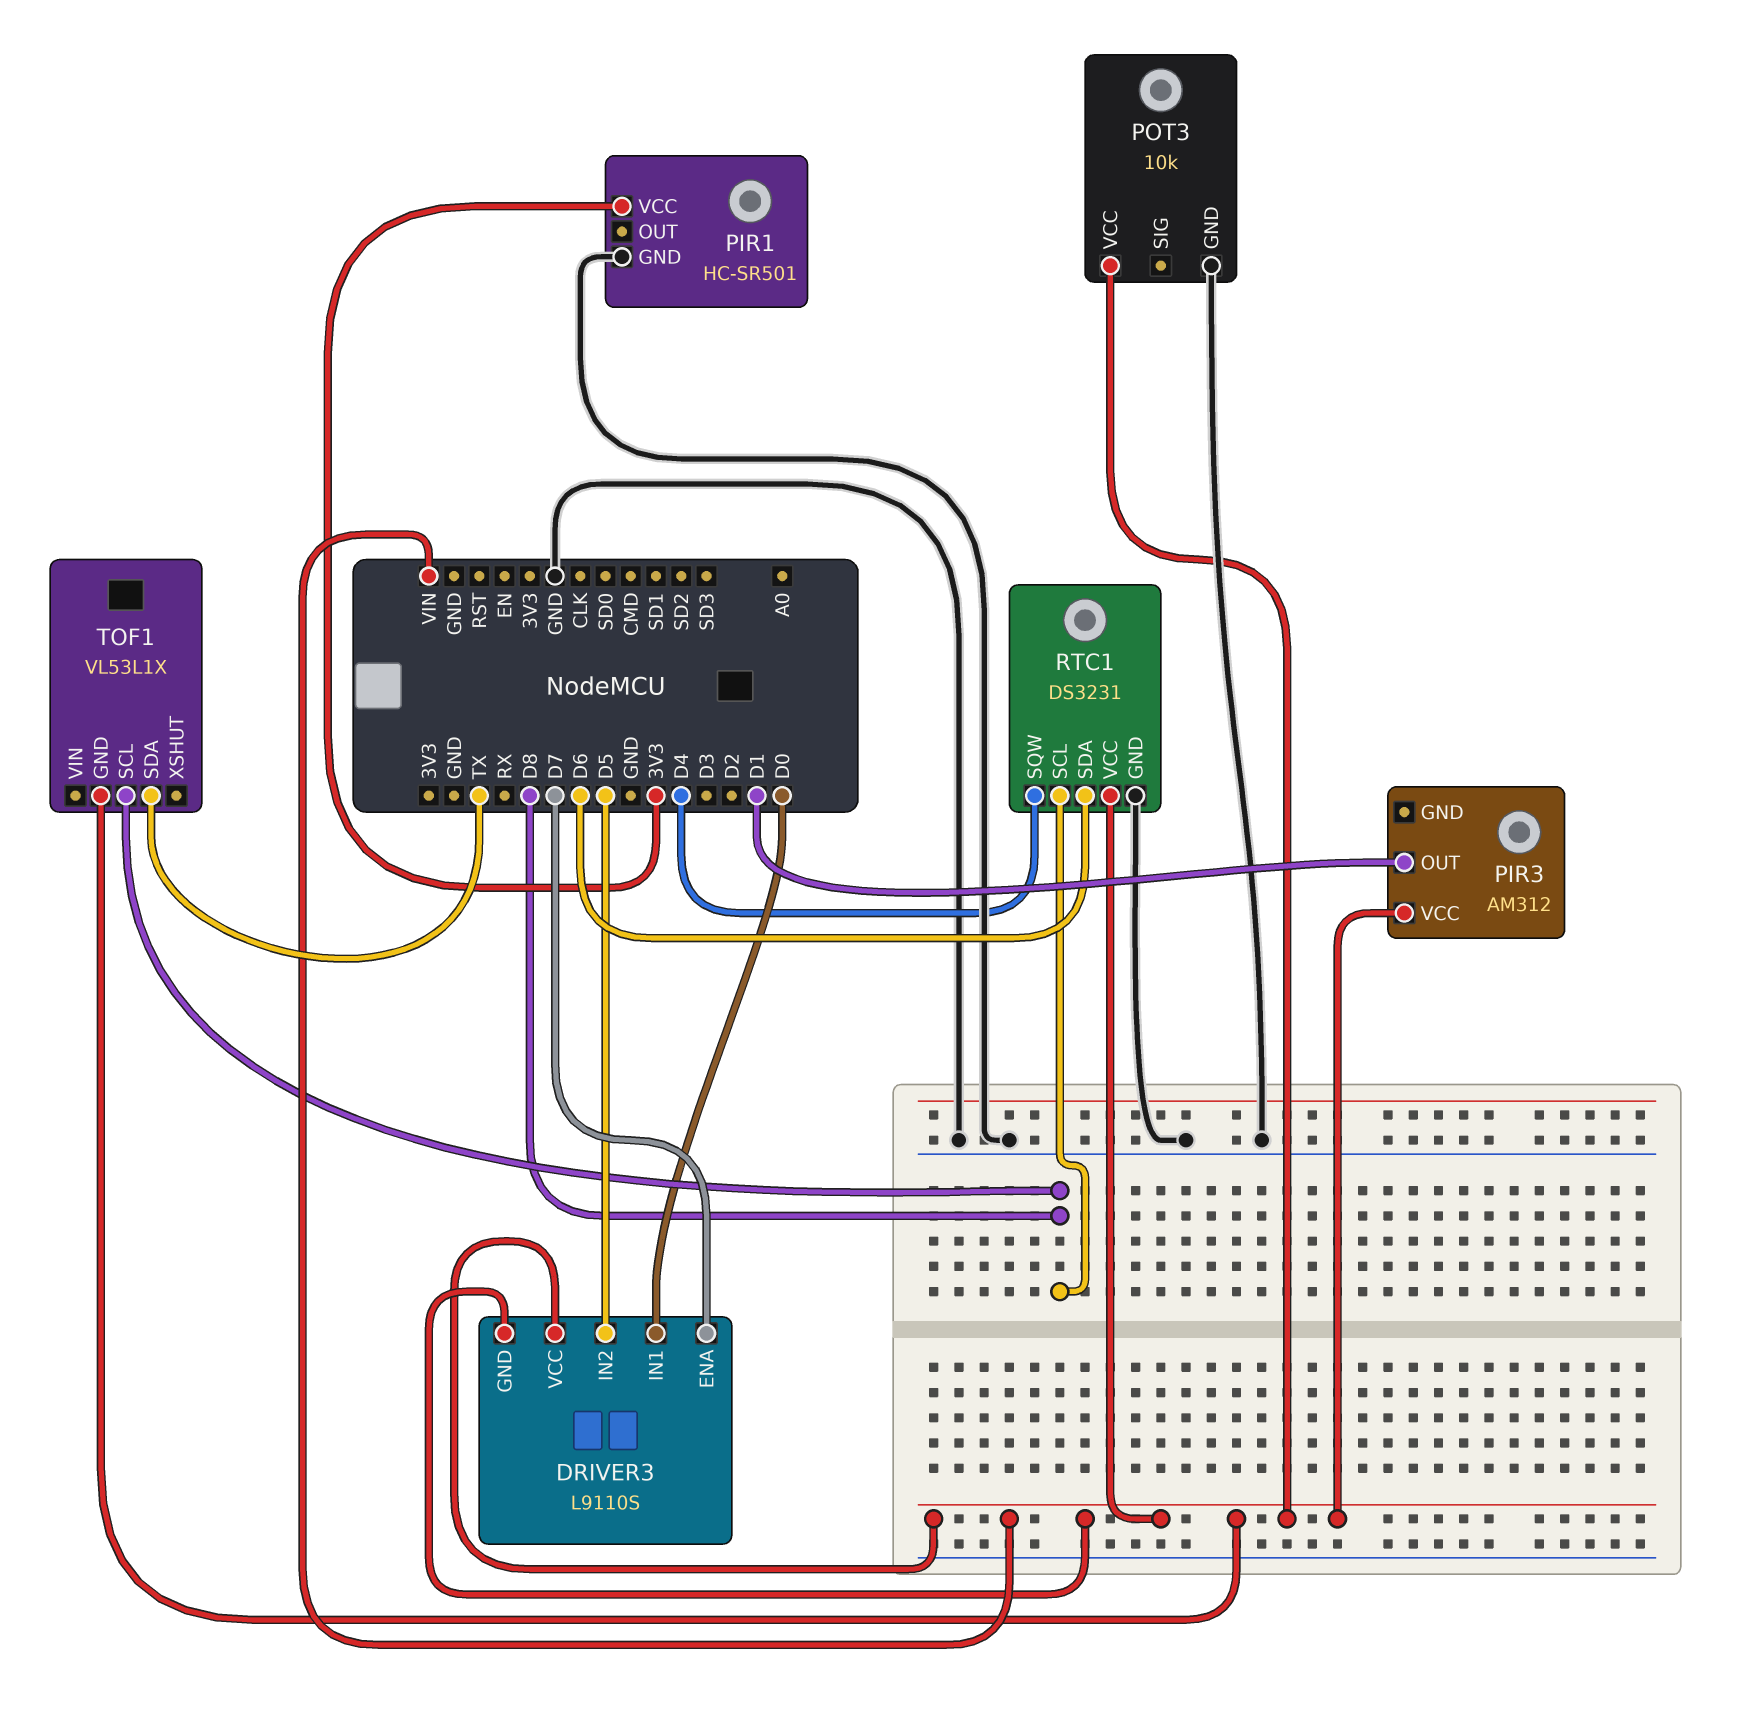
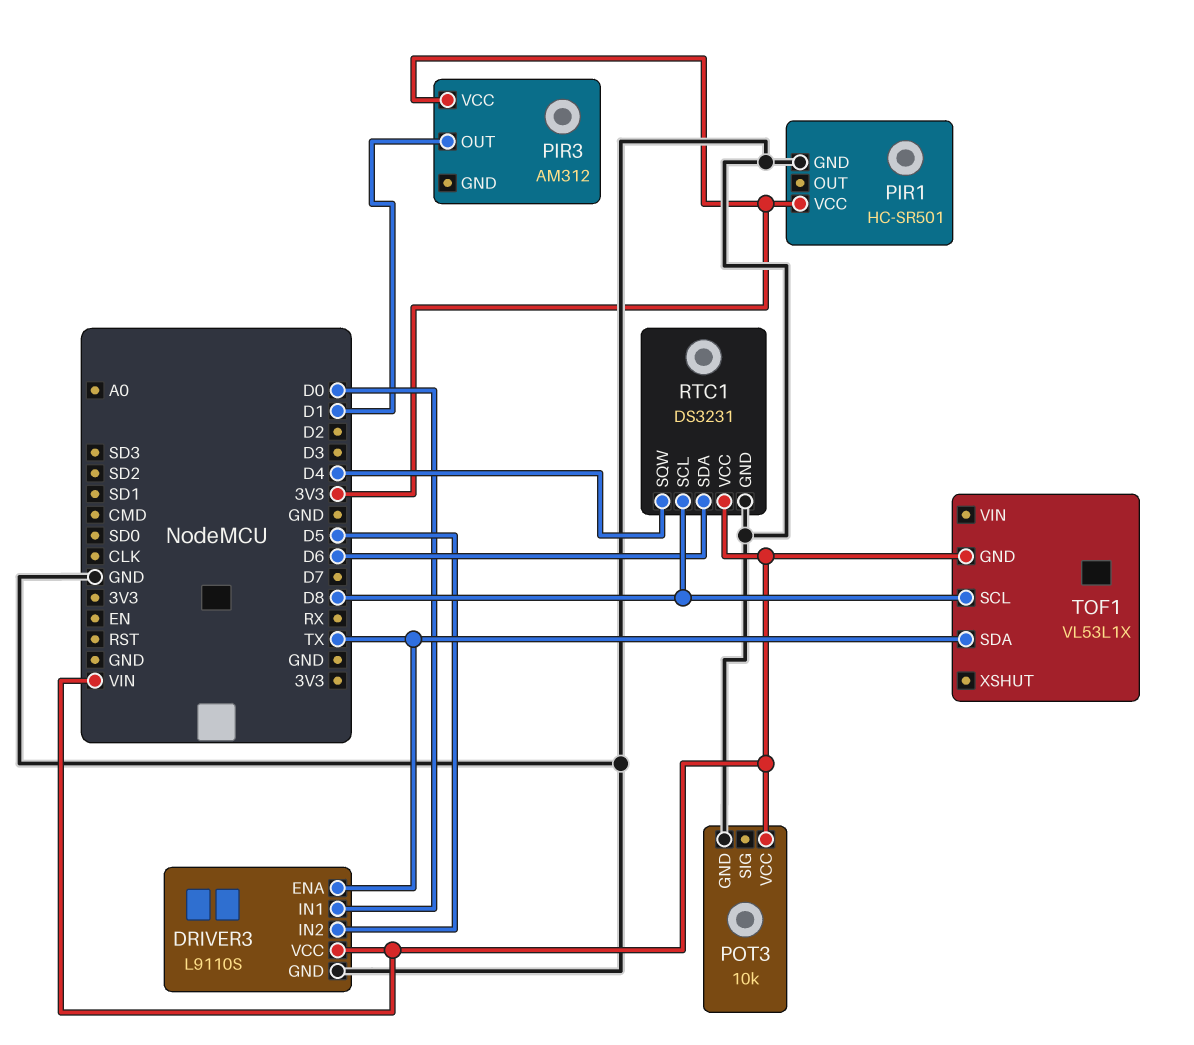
DRIVER3 pin ENA: D7 -> TX
DRIVER3 pin GND: VIN -> GND
PIR3 pin VCC: VIN -> 3V3

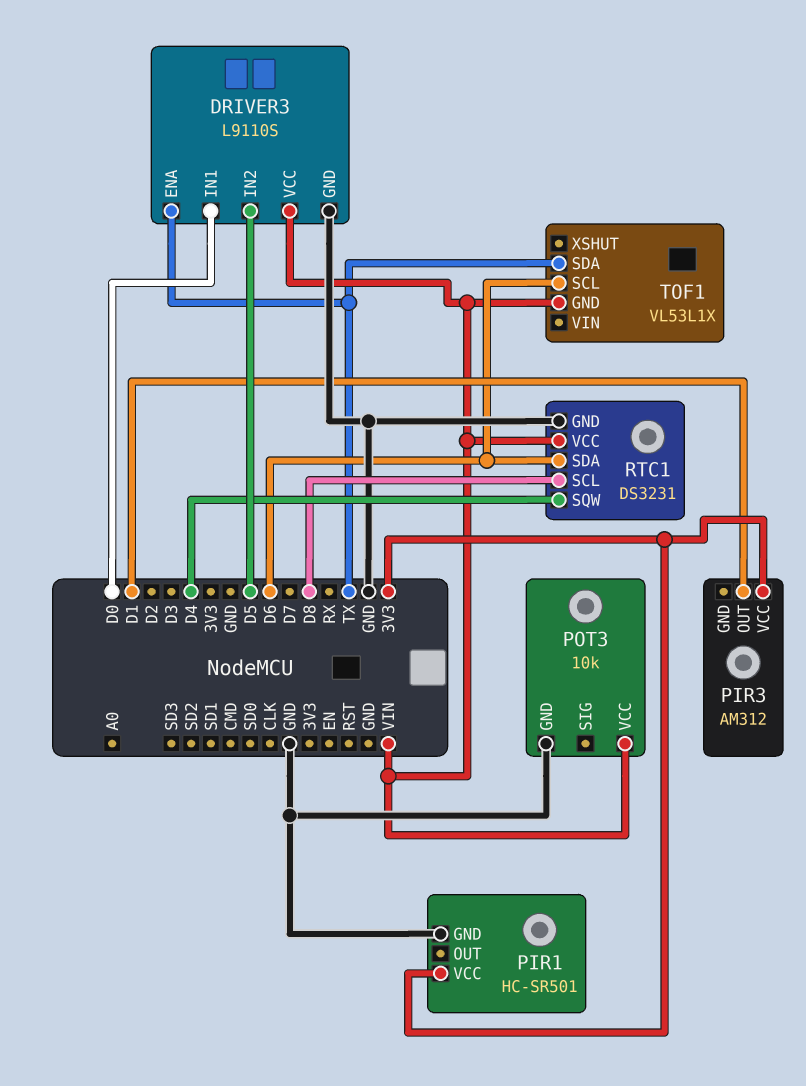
TOF1 pin SCL: D8 -> D6

